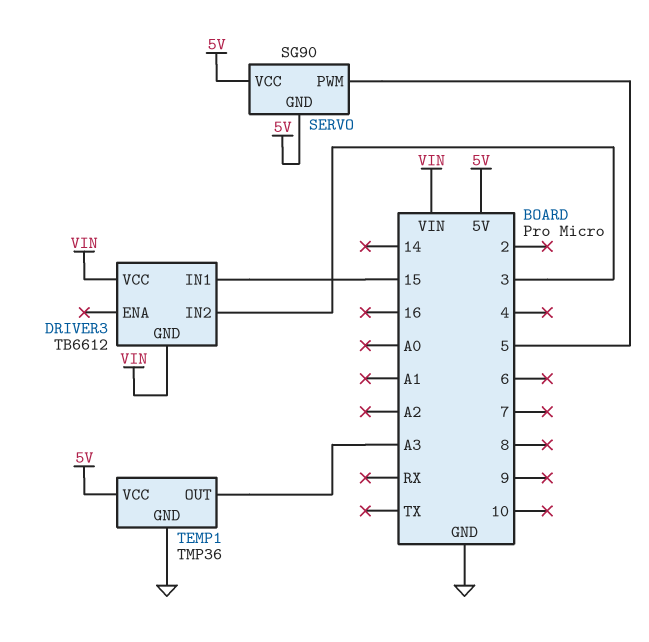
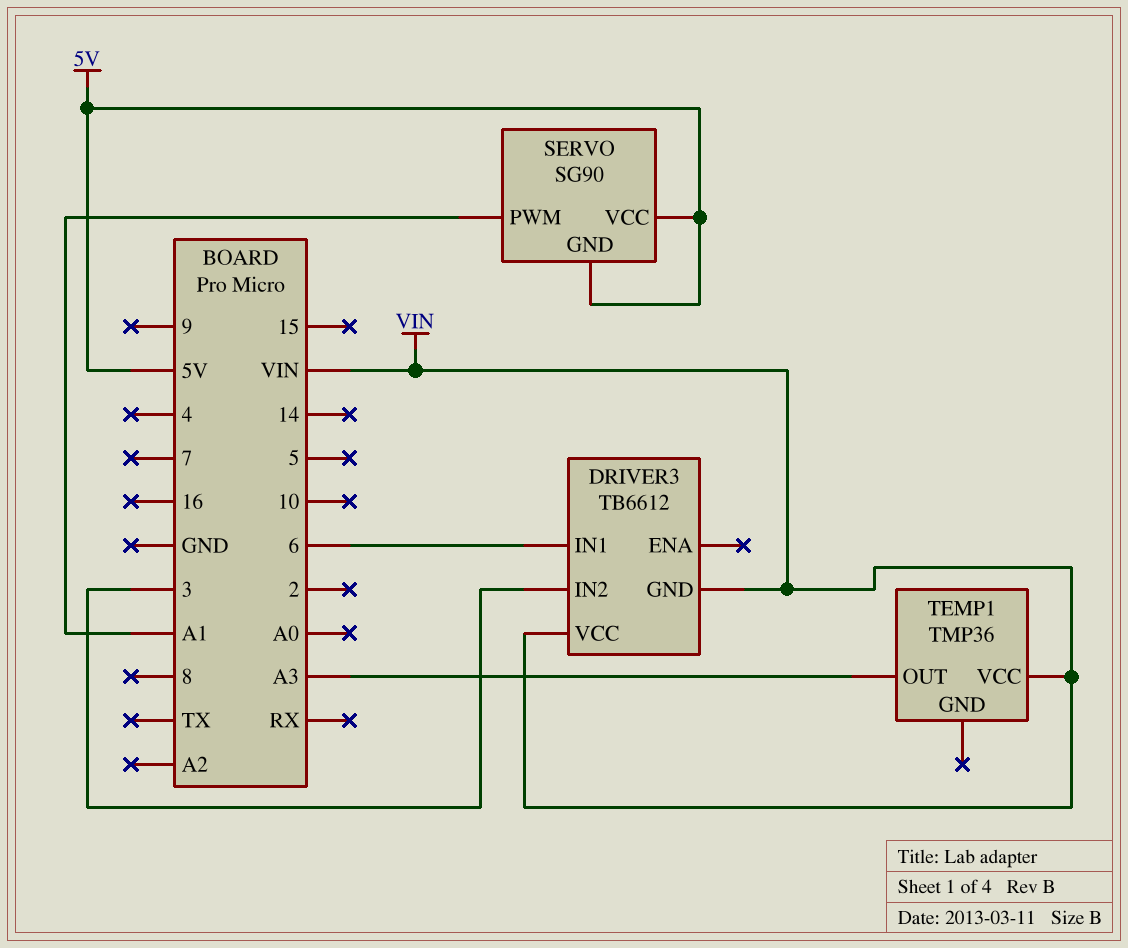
DRIVER3 pin IN1: 15 -> 6
SERVO pin PWM: 5 -> A1
TEMP1 pin GND: GND -> none
TEMP1 pin VCC: 5V -> VIN

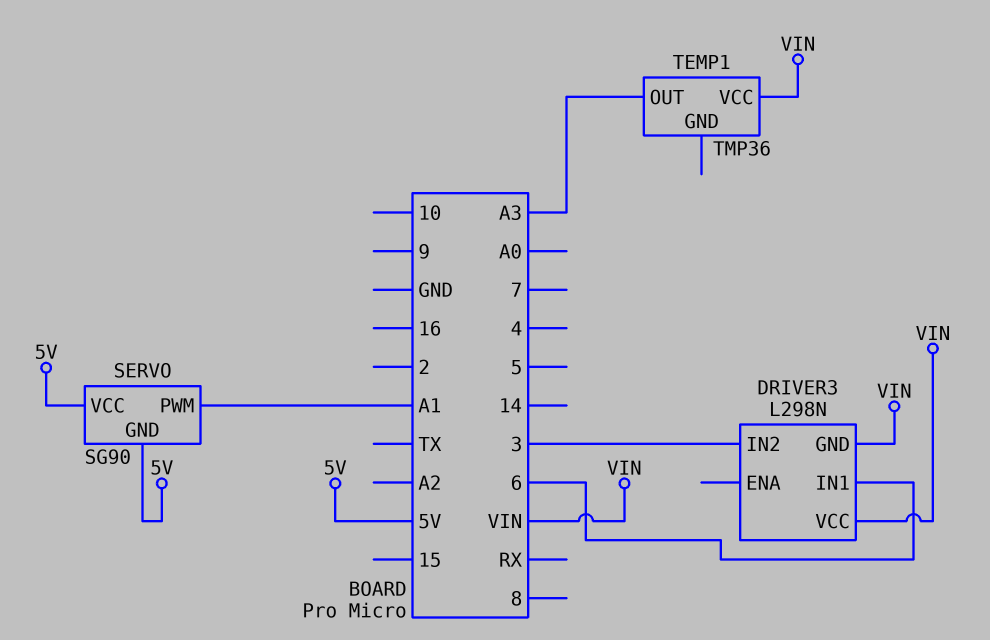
DRIVER3: TB6612 -> L298N

